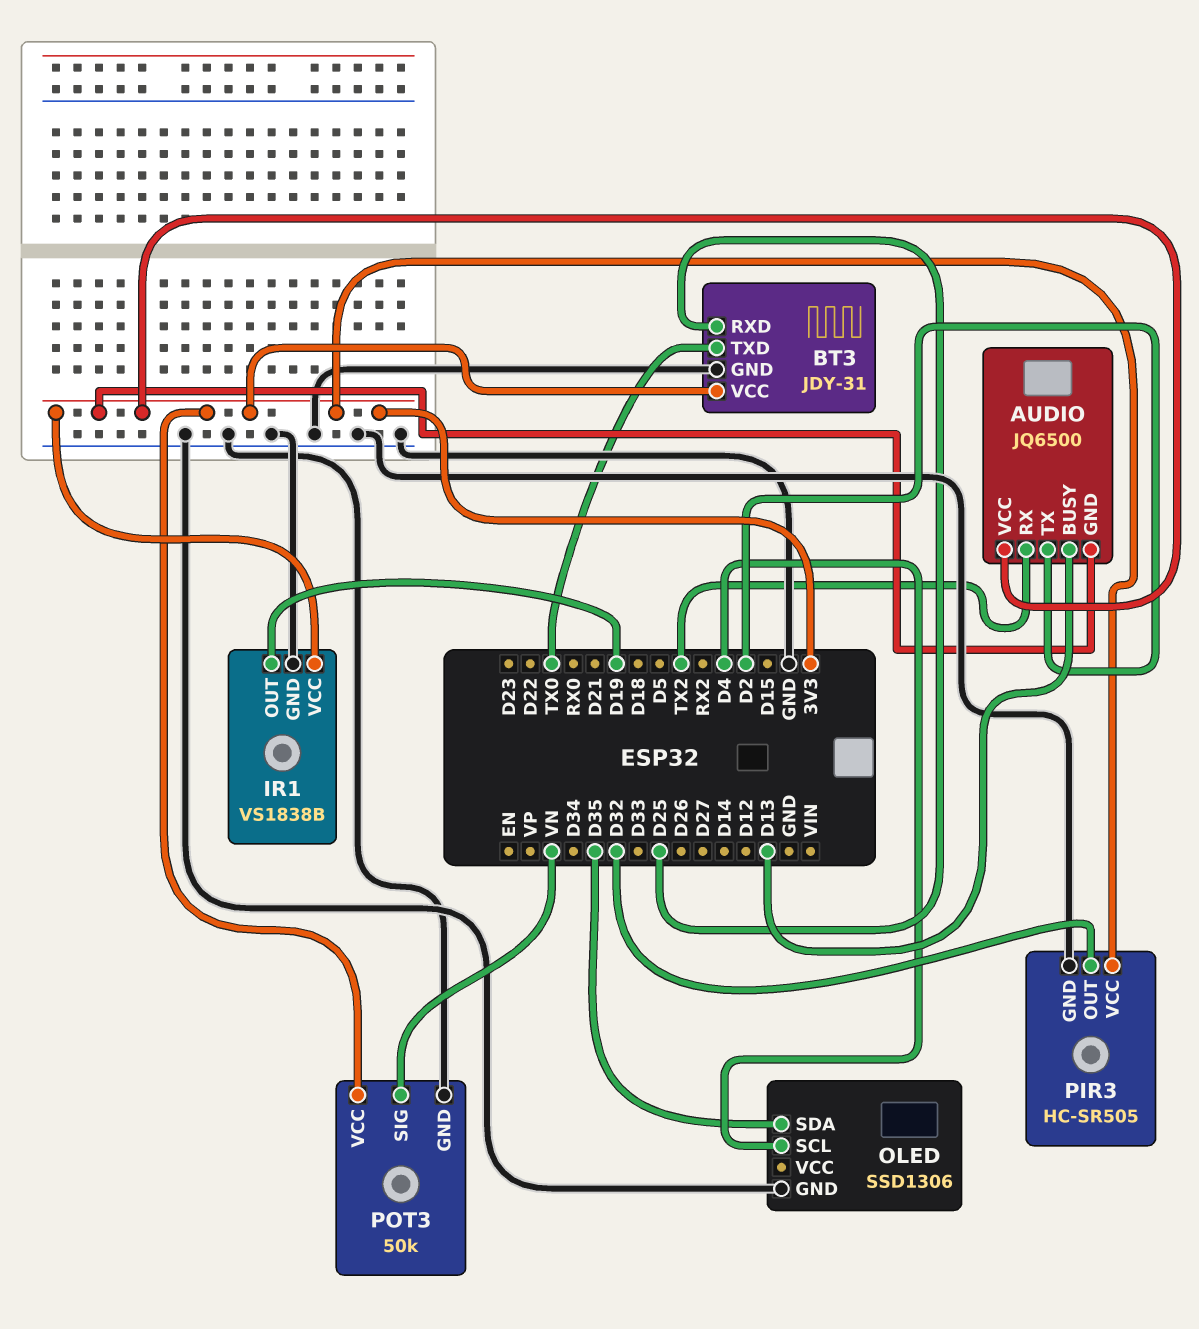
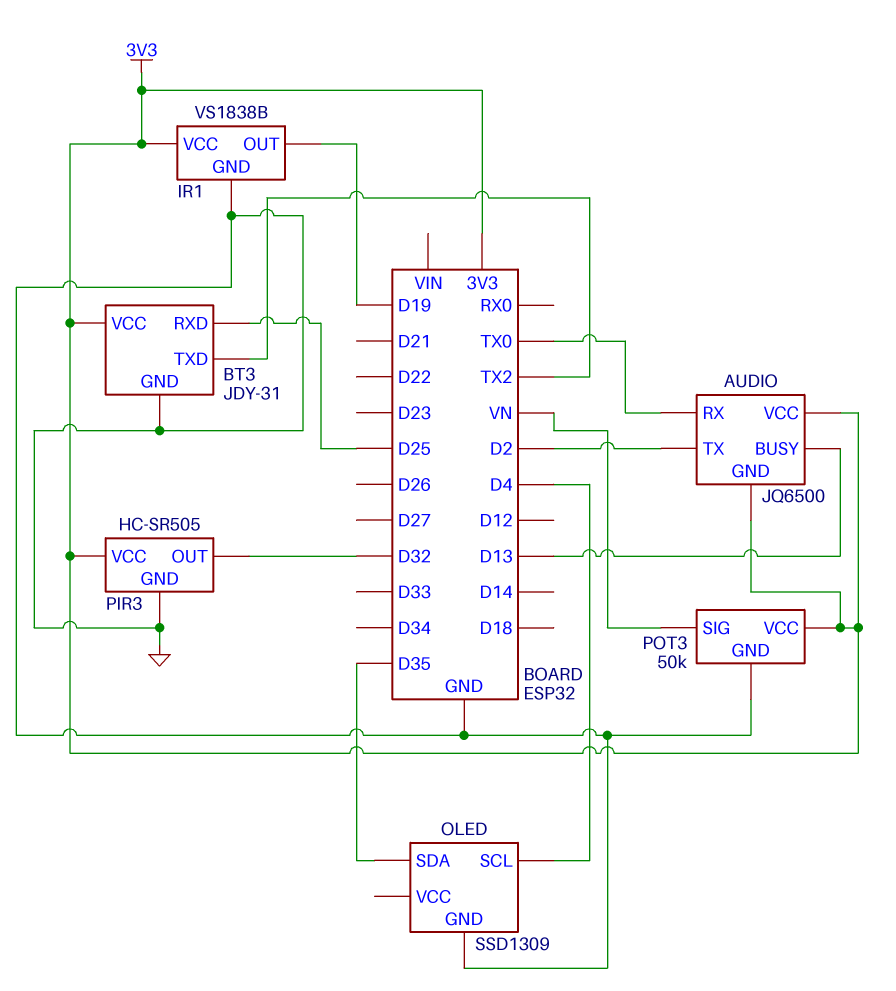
AUDIO pin RX: TX2 -> TX0
BT3 pin TXD: TX0 -> TX2
OLED: SSD1306 -> SSD1309

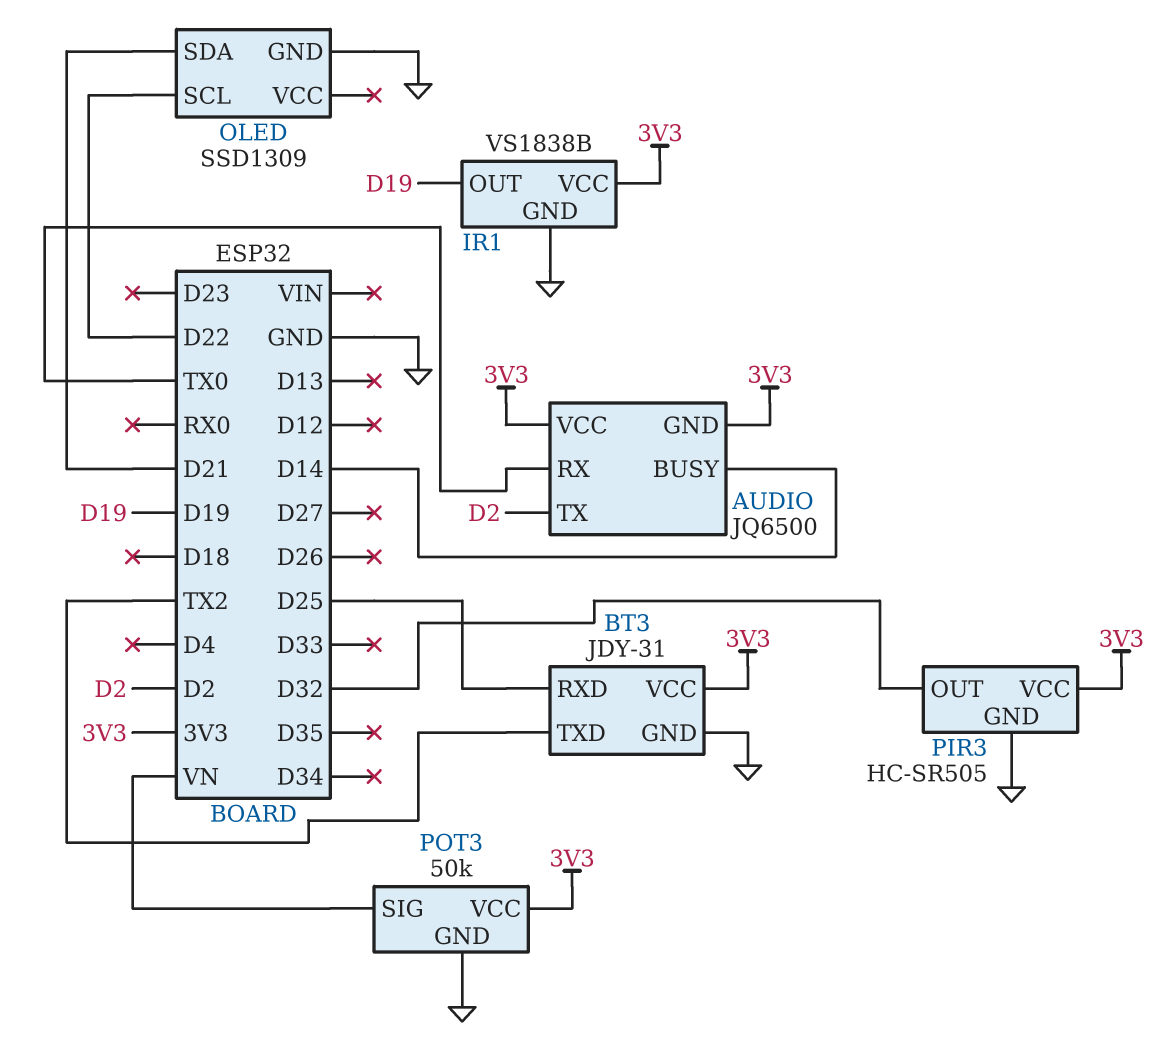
AUDIO pin BUSY: D13 -> D14
OLED pin SCL: D4 -> D22
OLED pin SDA: D35 -> D21

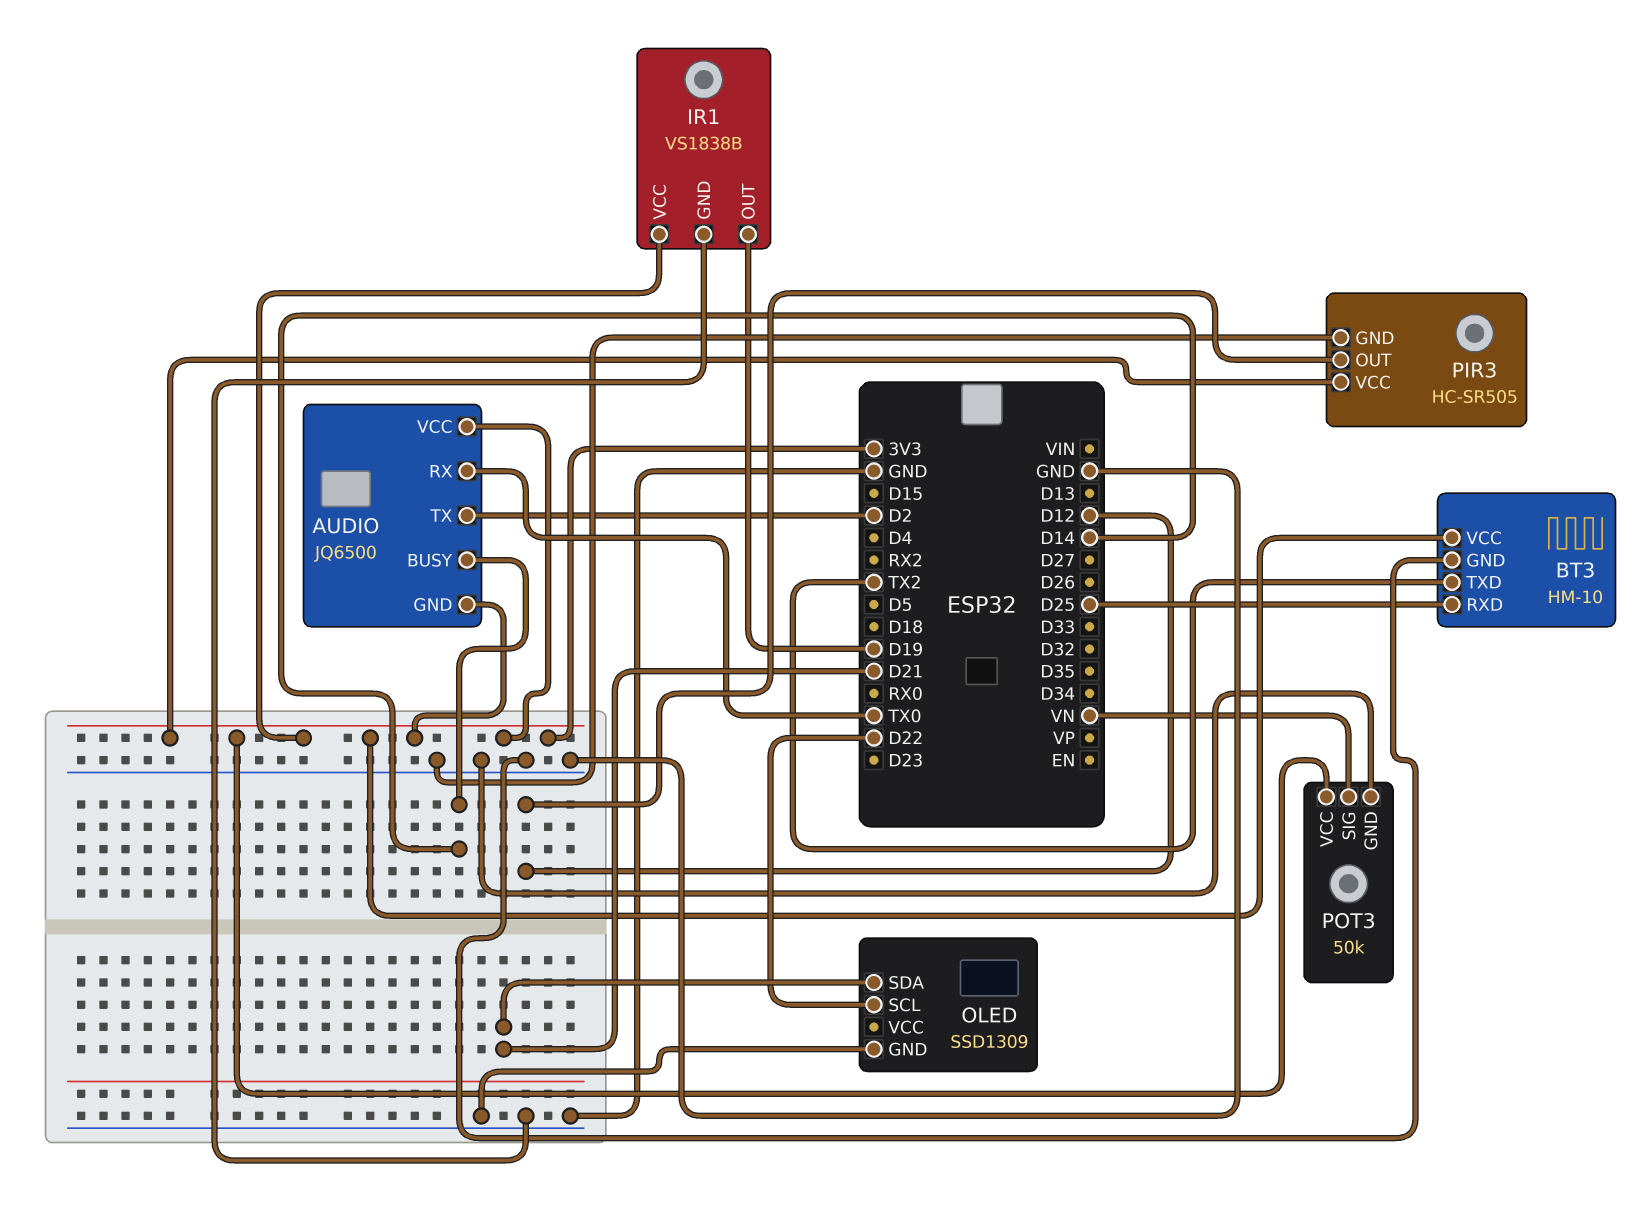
BT3: JDY-31 -> HM-10
PIR3 pin OUT: D32 -> D12

